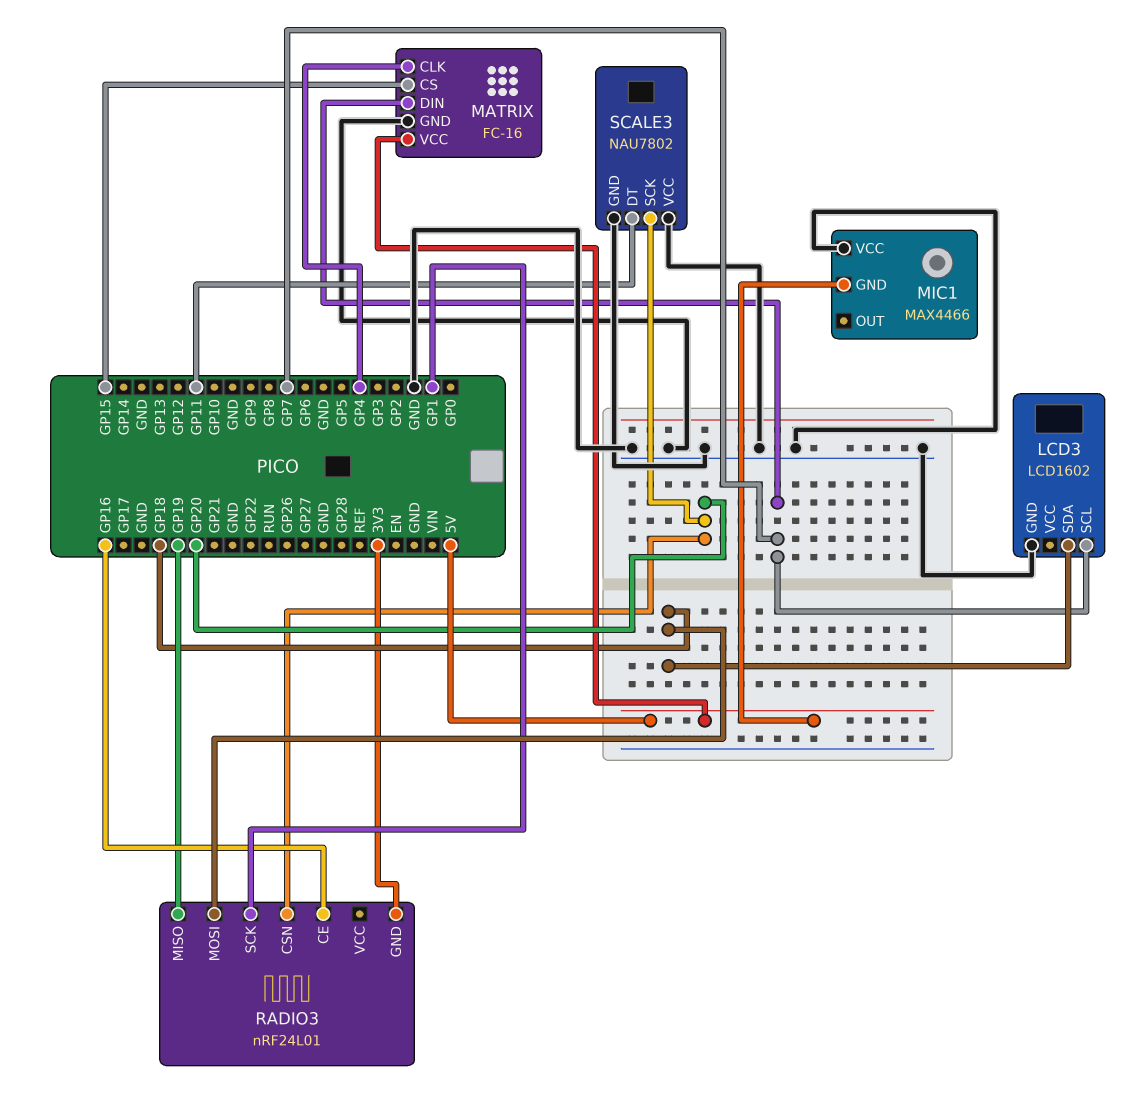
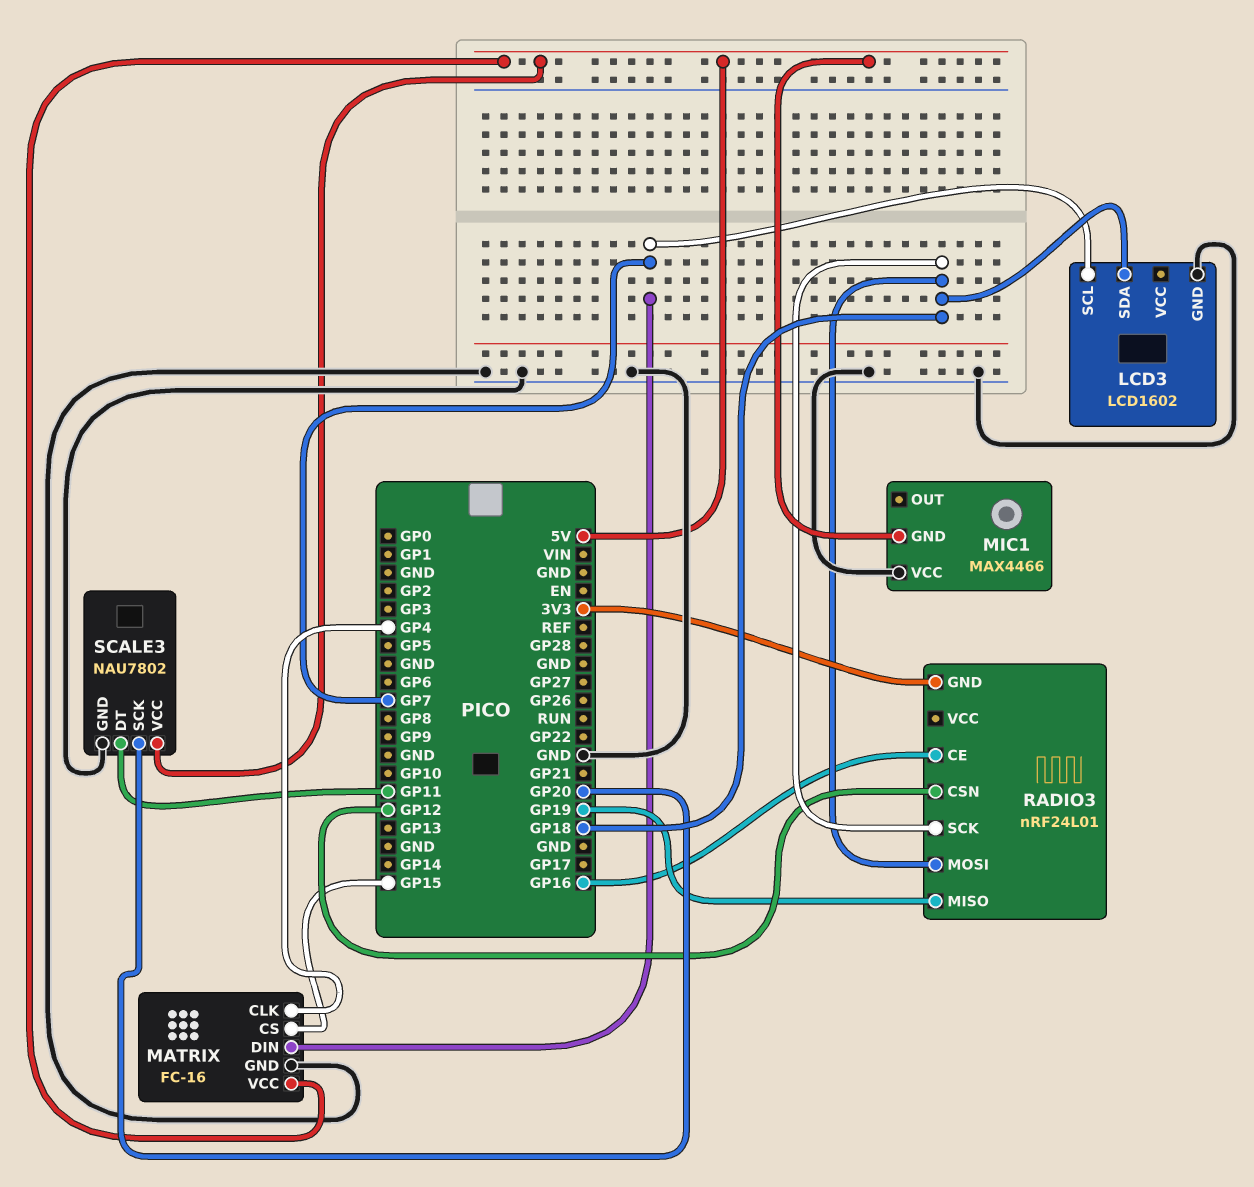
RADIO3 pin CSN: GP20 -> GP12
RADIO3 pin SCK: GP1 -> GP18
SCALE3 pin VCC: GND -> 5V

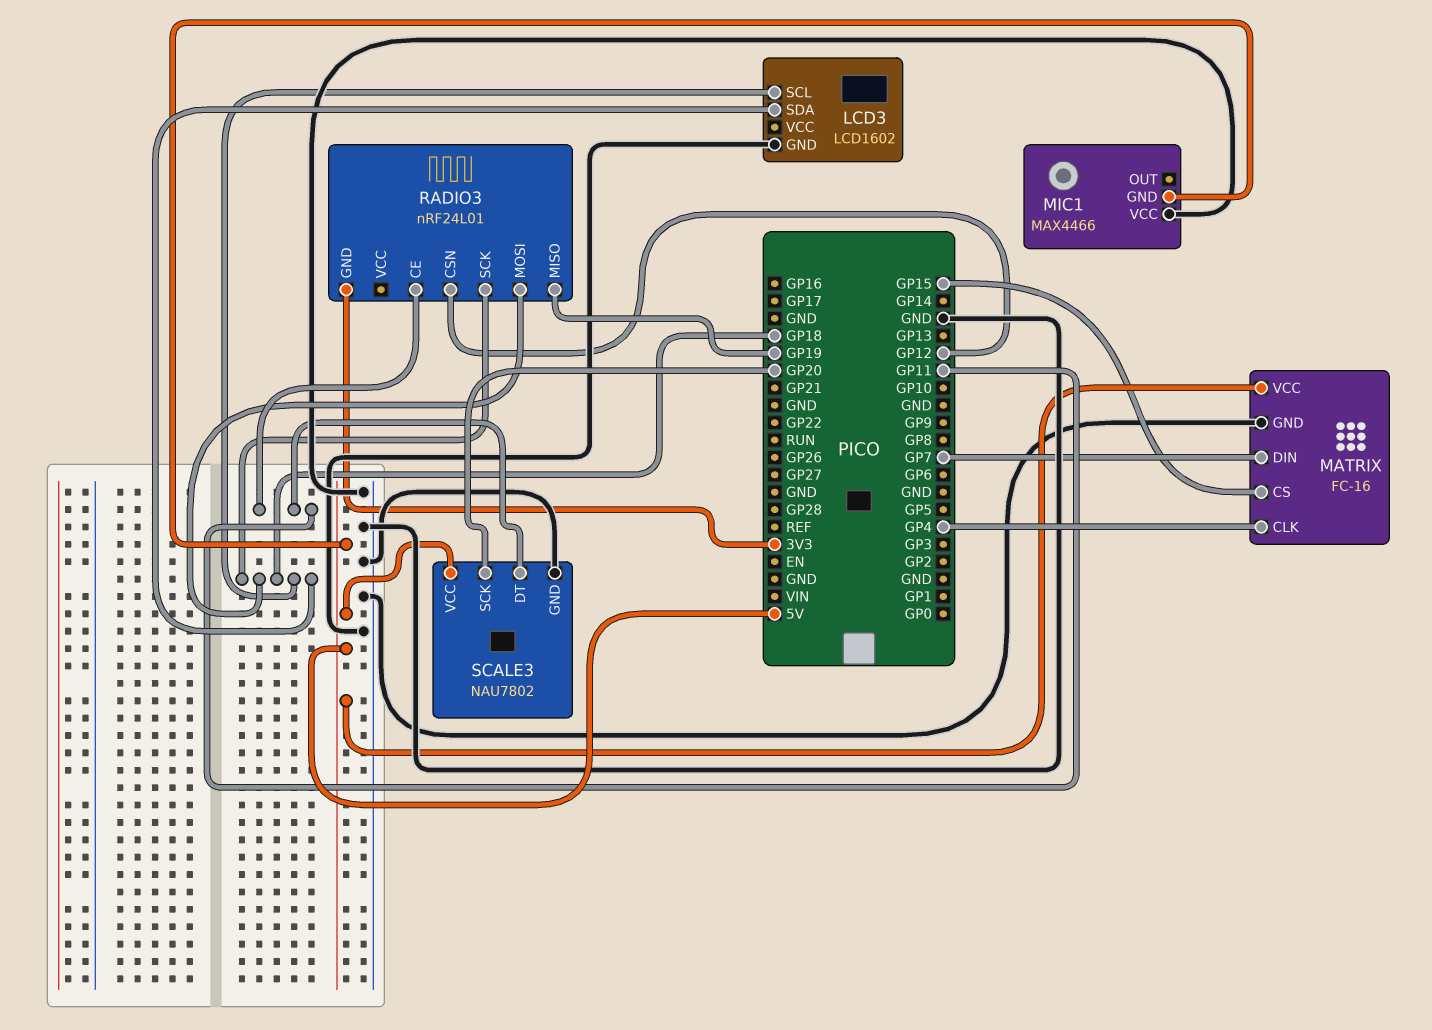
LCD3 pin SCL: GP7 -> GP18
RADIO3 pin CE: GP16 -> GP11

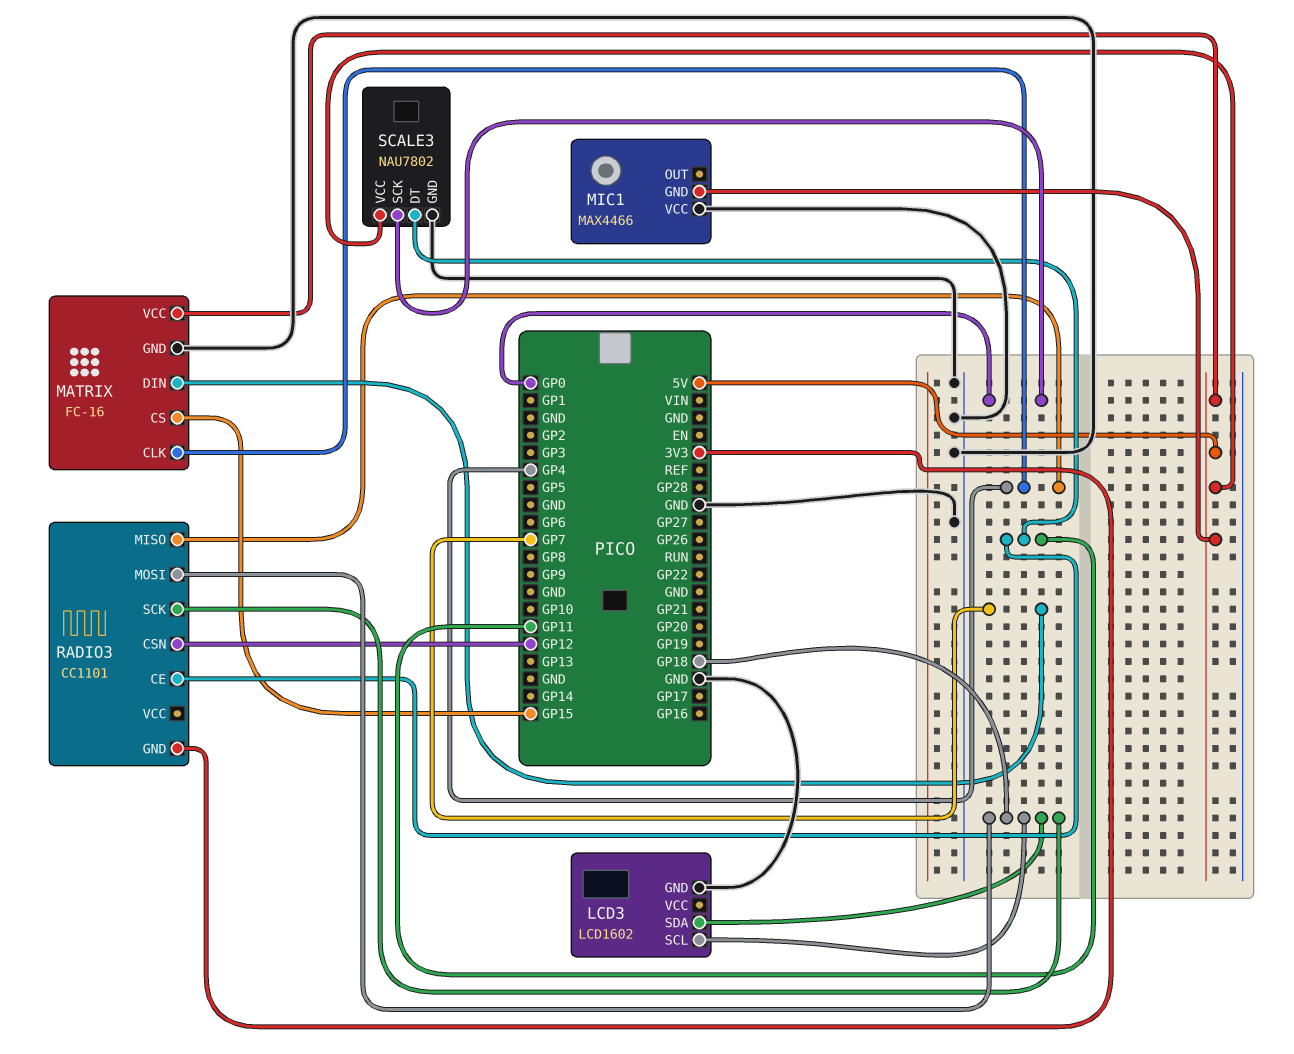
RADIO3: nRF24L01 -> CC1101
RADIO3 pin MISO: GP19 -> GP4
SCALE3 pin SCK: GP20 -> GP0

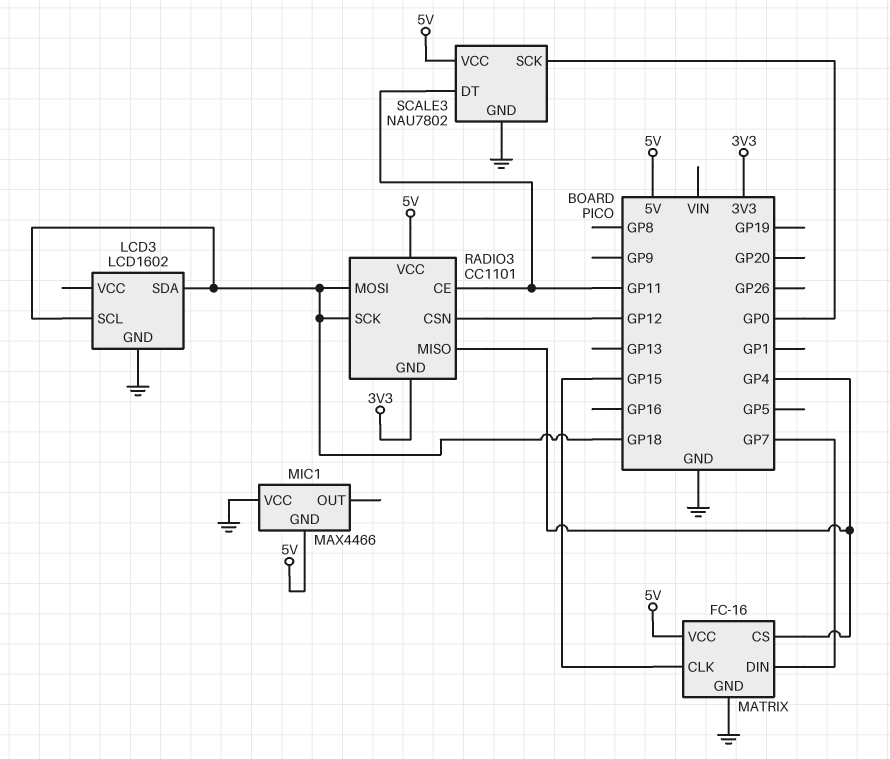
MATRIX pin CLK: GP4 -> GP15
MATRIX pin CS: GP15 -> GP4
RADIO3 pin VCC: none -> 5V

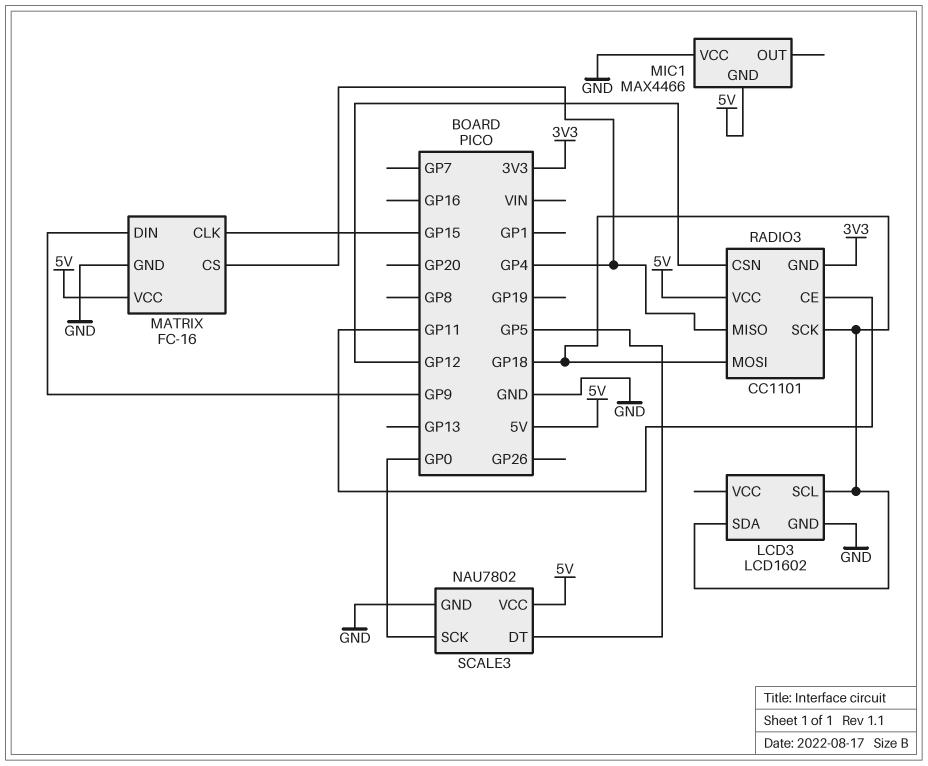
MATRIX pin DIN: GP7 -> GP9
SCALE3 pin DT: GP11 -> GP5

